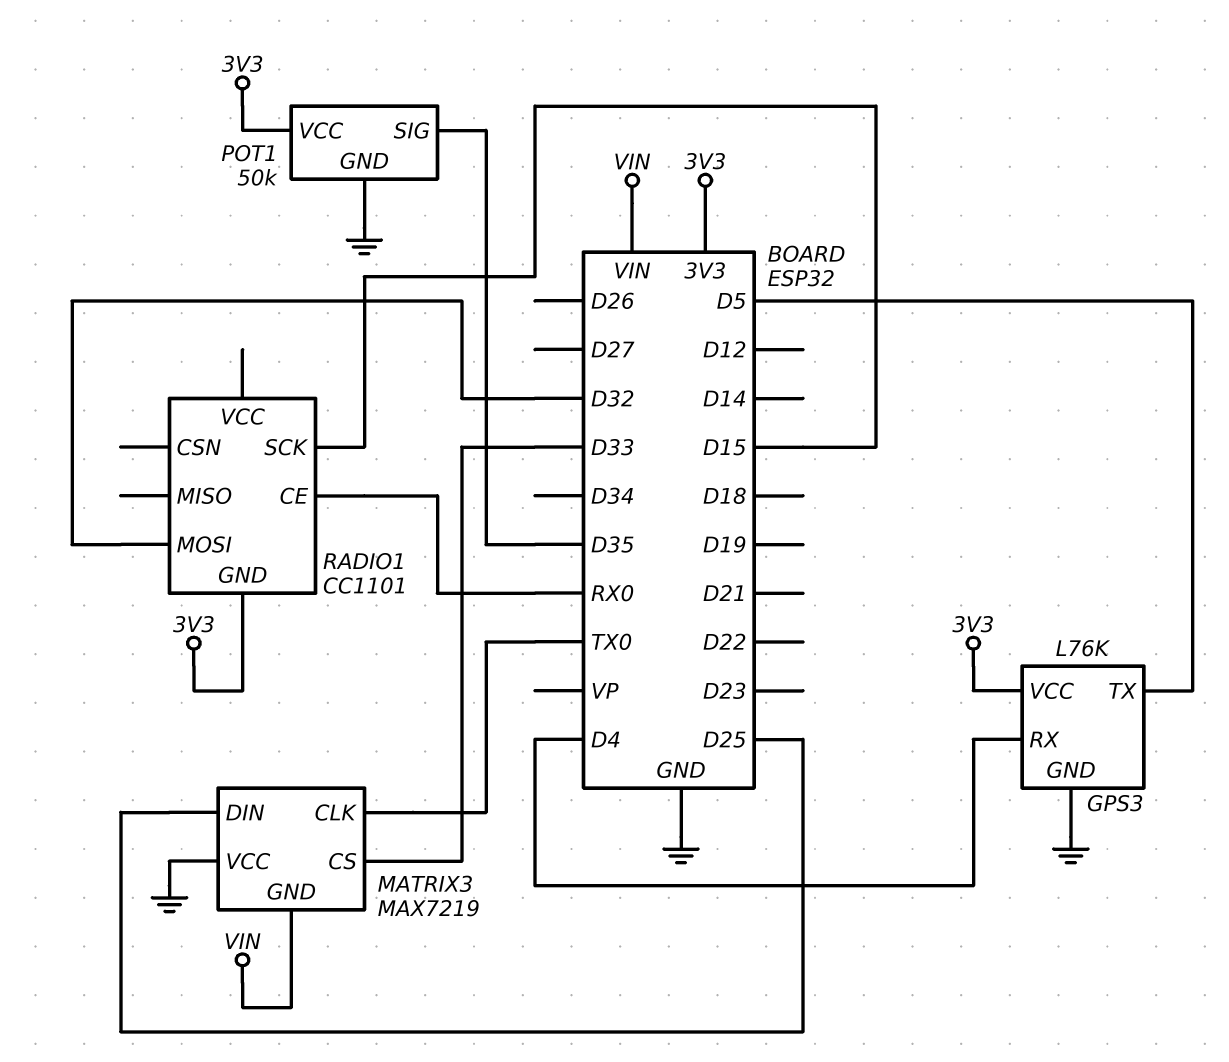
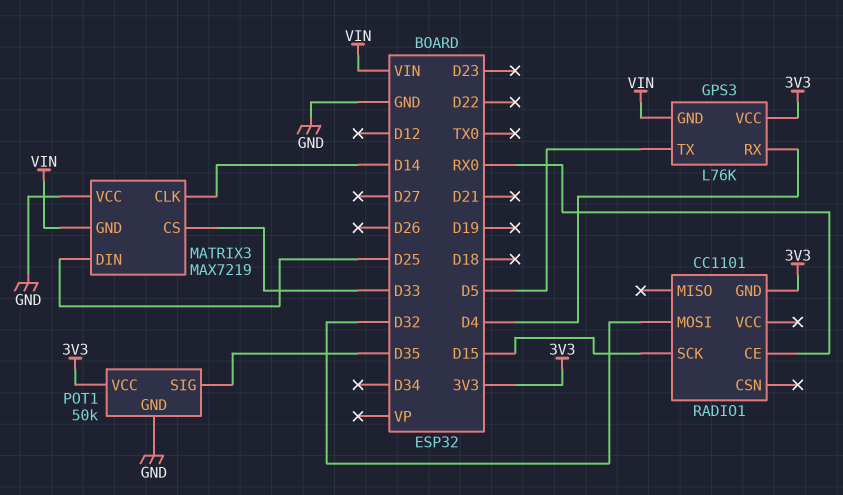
GPS3 pin GND: GND -> VIN
MATRIX3 pin CLK: TX0 -> D14

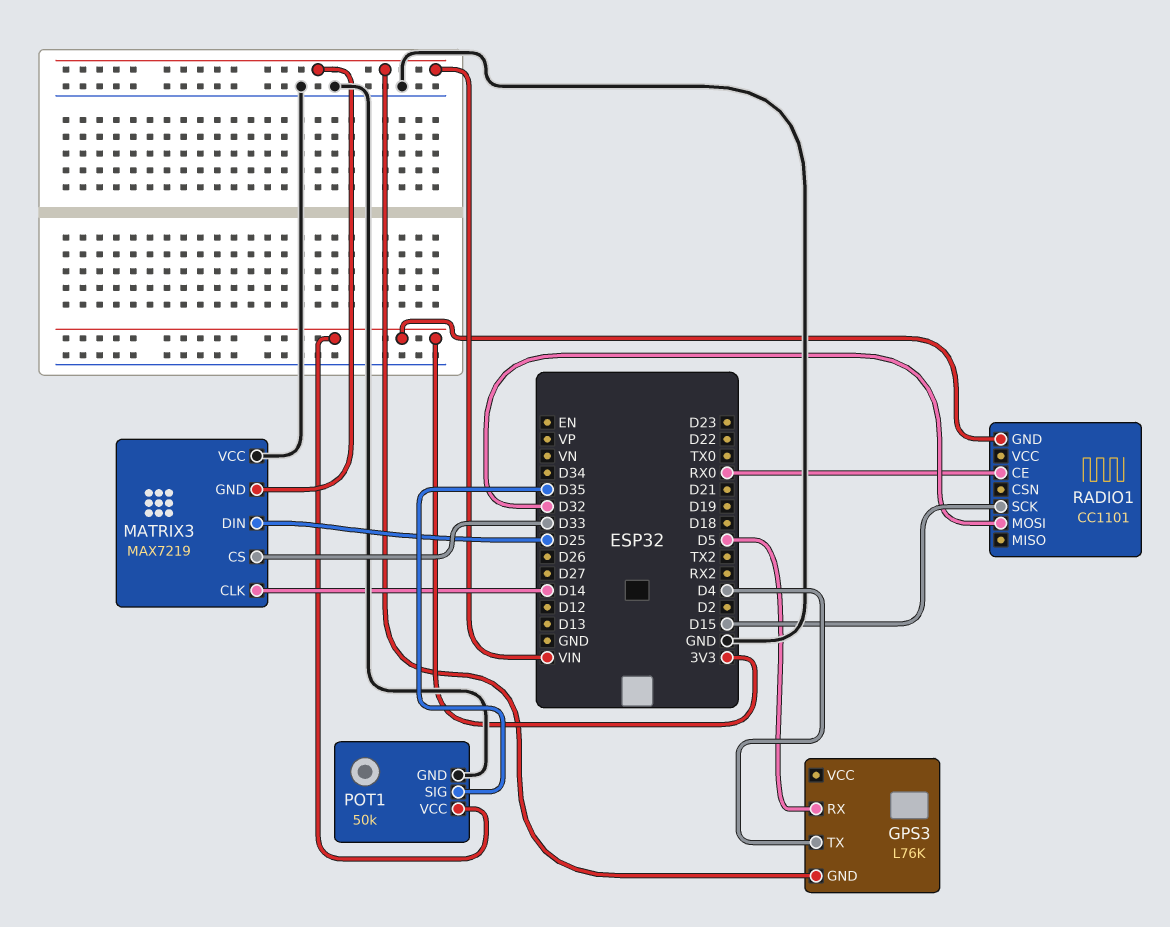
GPS3 pin RX: D4 -> D5
GPS3 pin TX: D5 -> D4
GPS3 pin VCC: 3V3 -> none

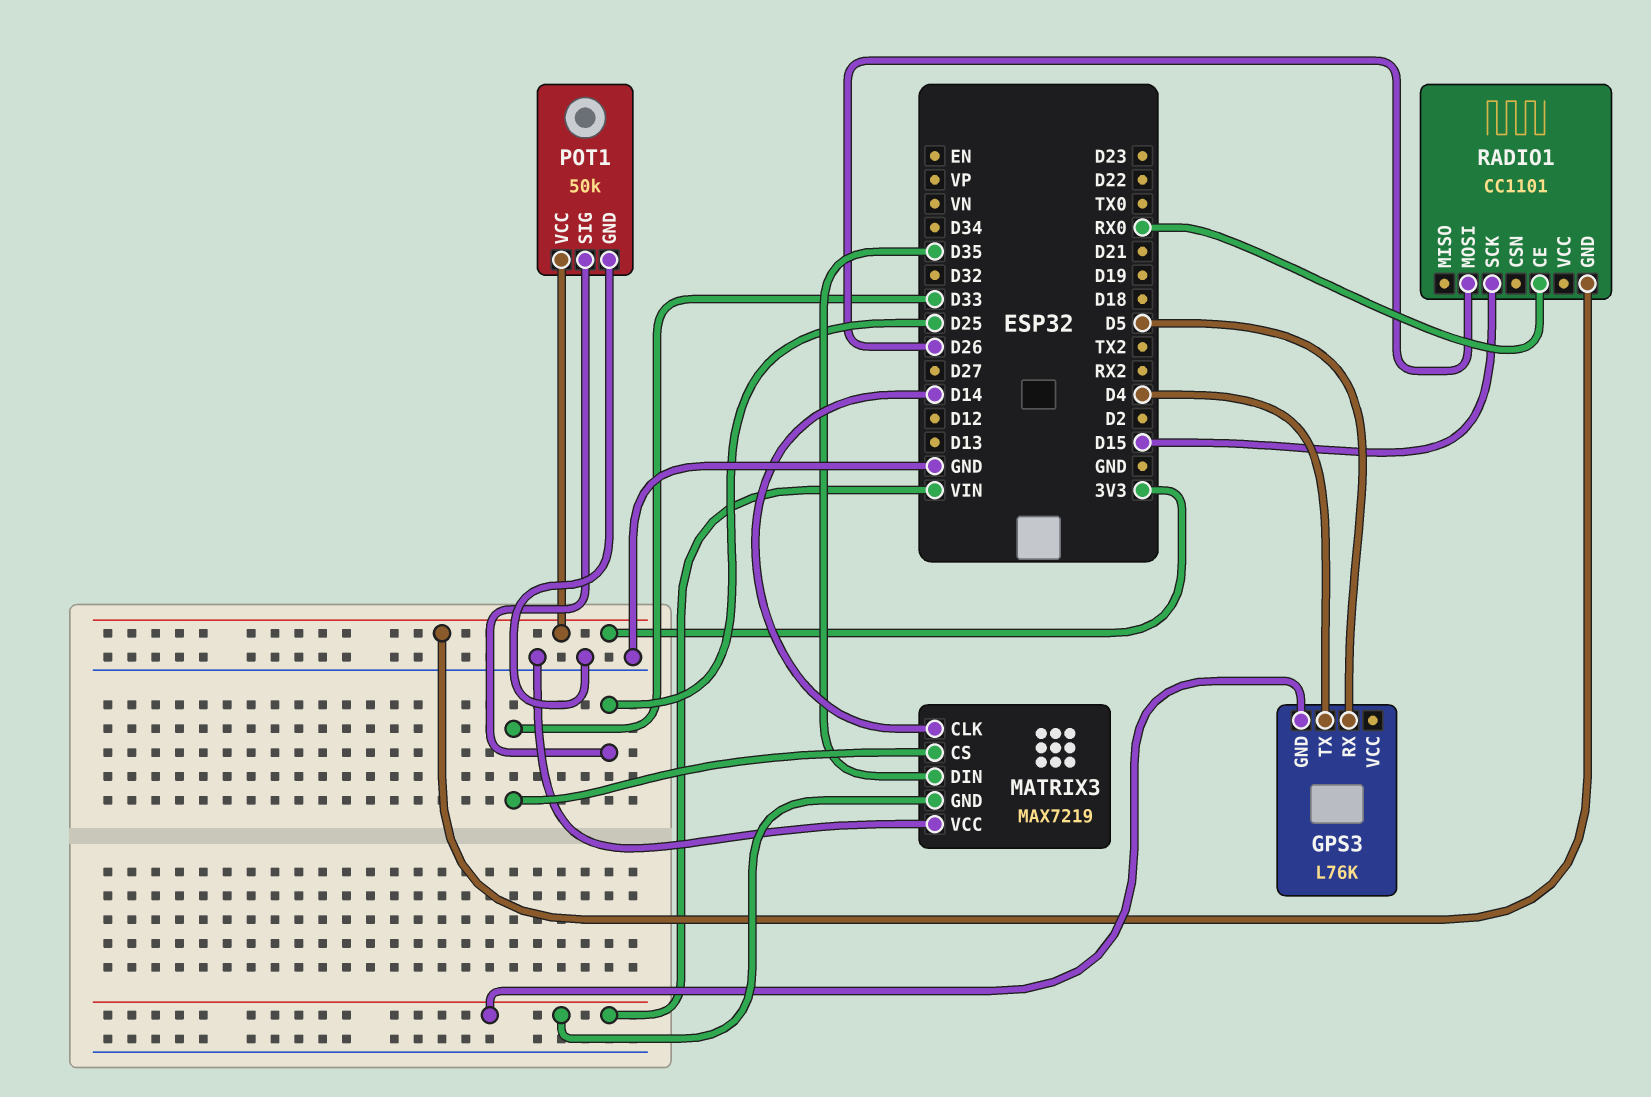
MATRIX3 pin DIN: D25 -> D35
POT1 pin SIG: D35 -> D25
RADIO1 pin MOSI: D32 -> D26

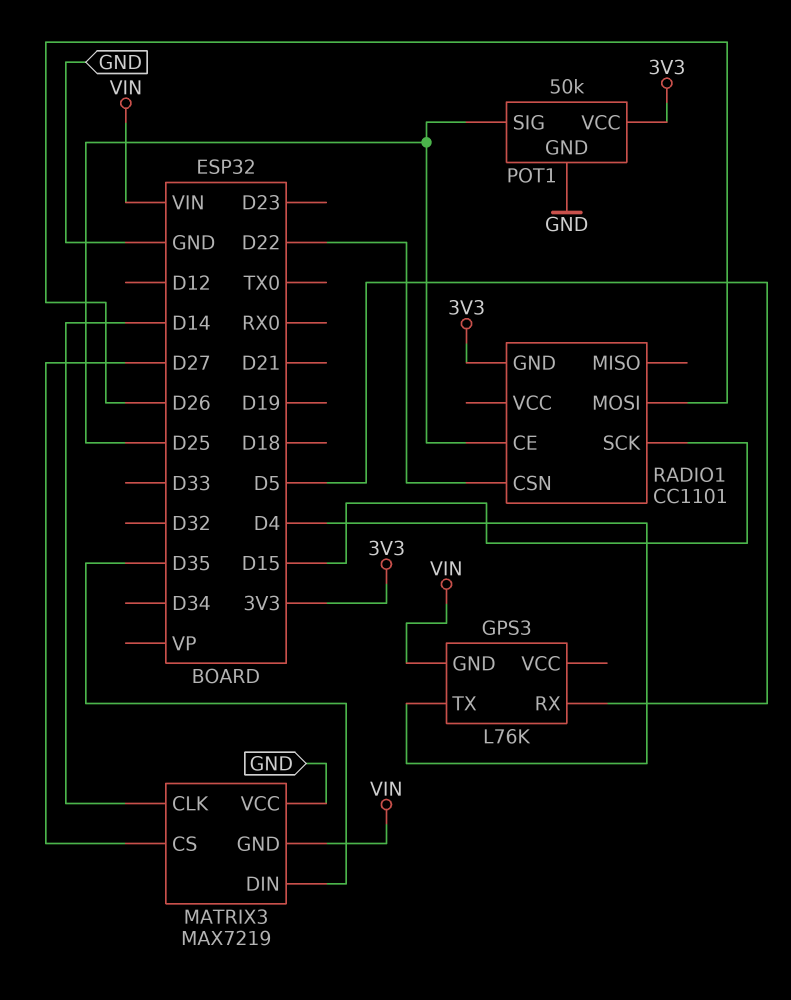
MATRIX3 pin CS: D33 -> D27
RADIO1 pin CE: RX0 -> D25
RADIO1 pin CSN: none -> D22

